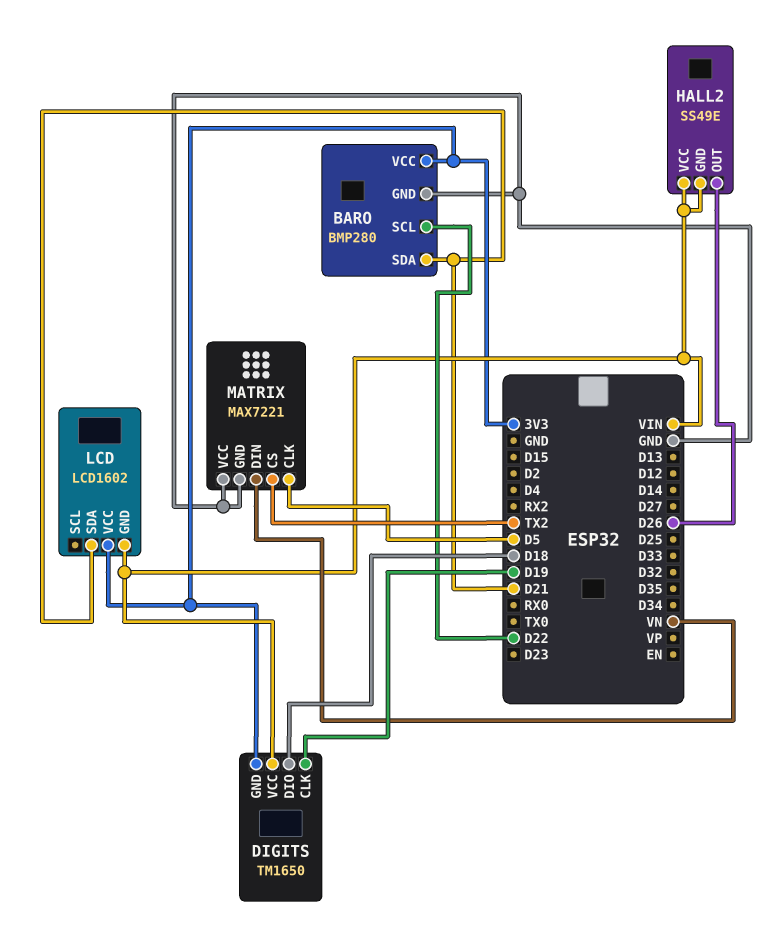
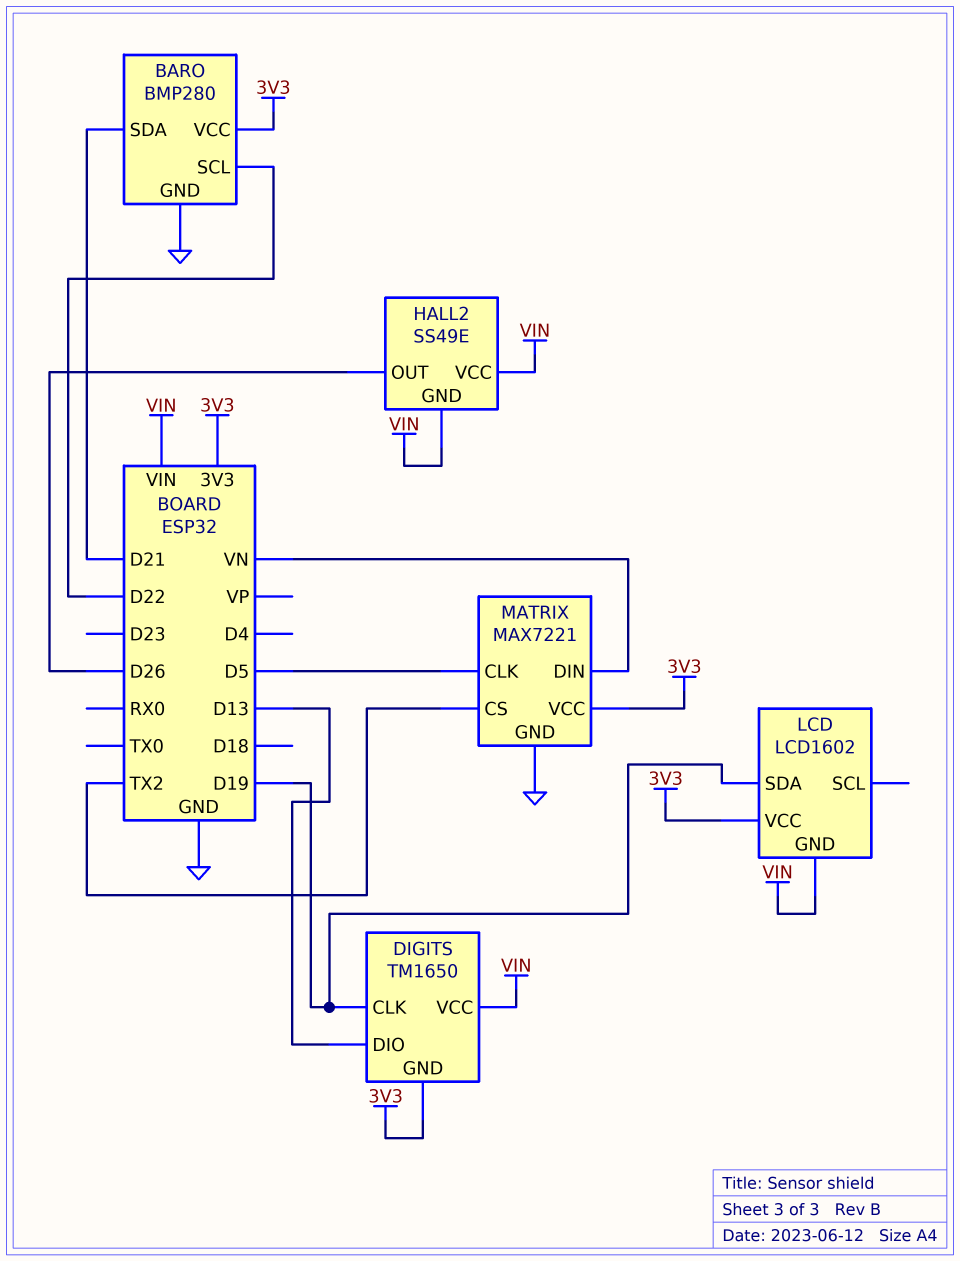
DIGITS pin DIO: D18 -> D13
LCD pin SDA: D21 -> D19
MATRIX pin VCC: GND -> 3V3

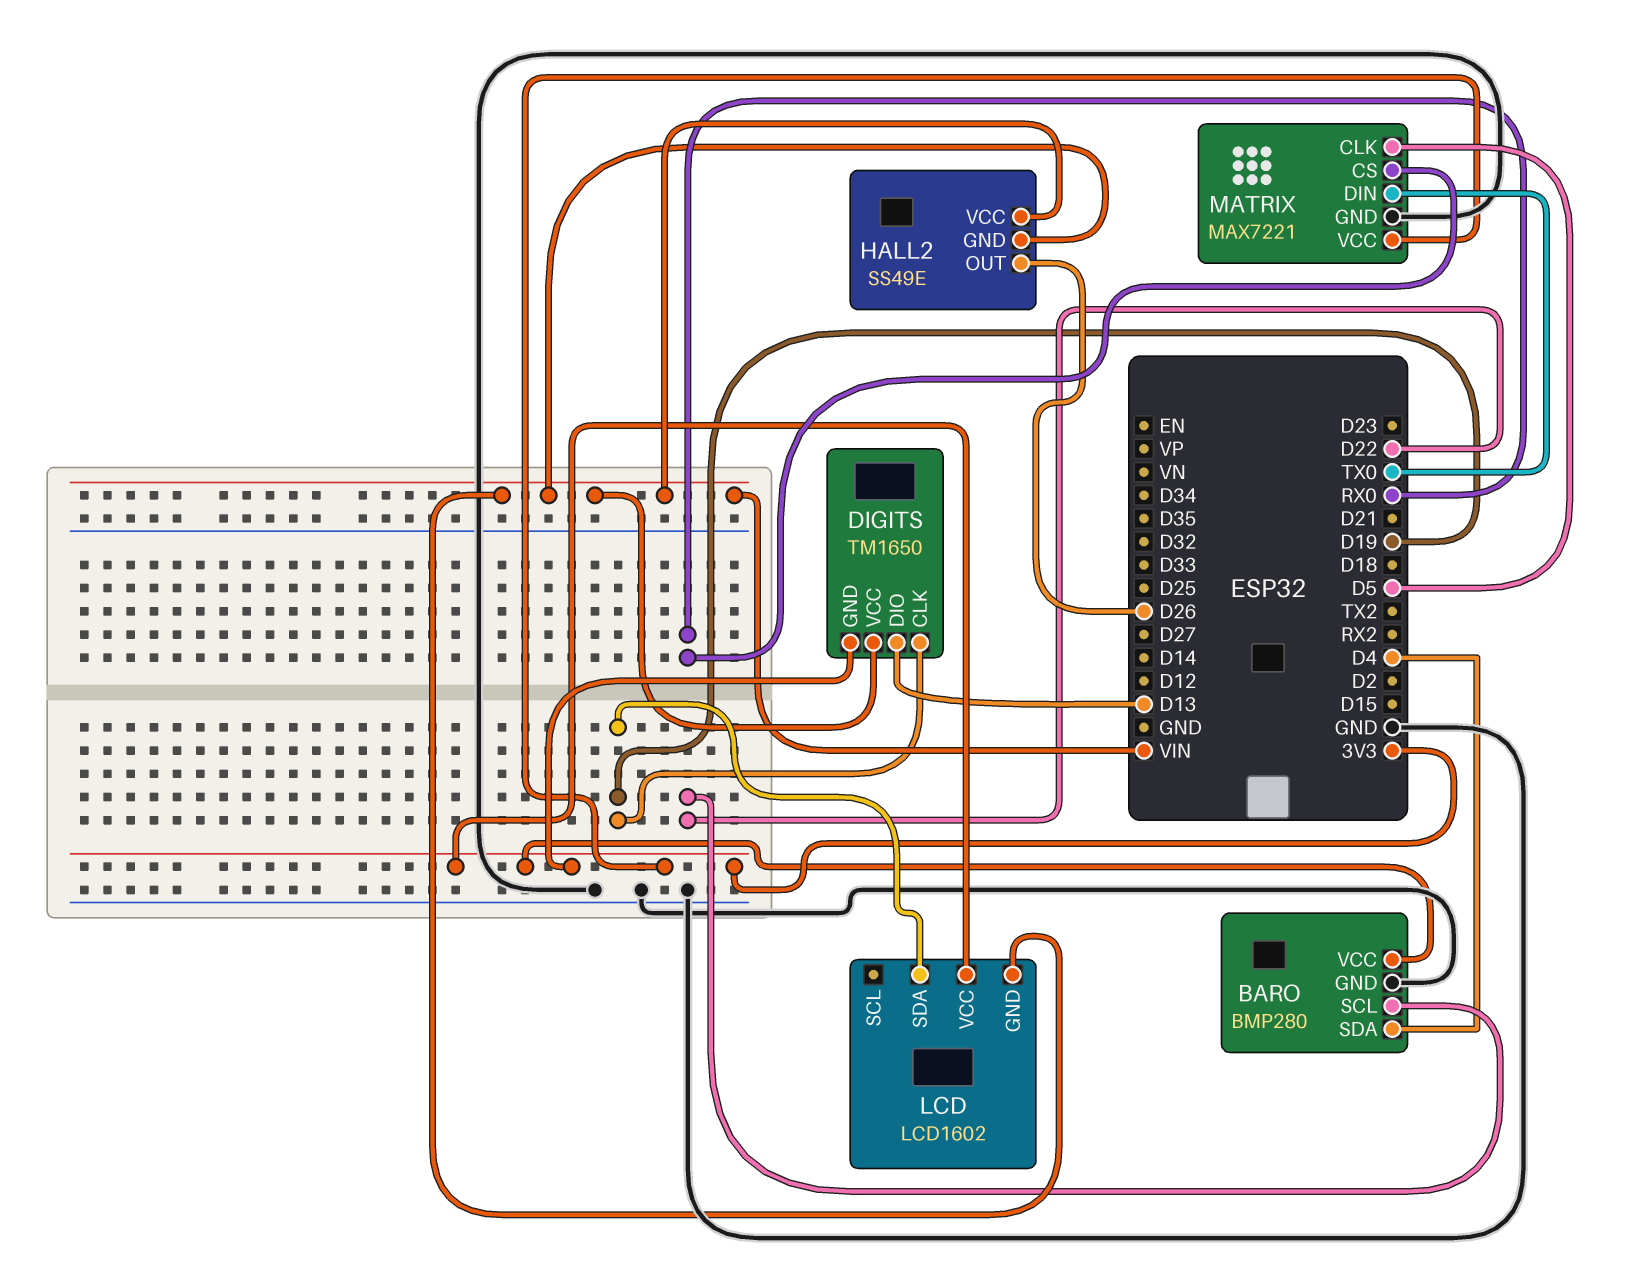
BARO pin SDA: D21 -> D4
MATRIX pin CS: TX2 -> RX0
MATRIX pin DIN: VN -> TX0

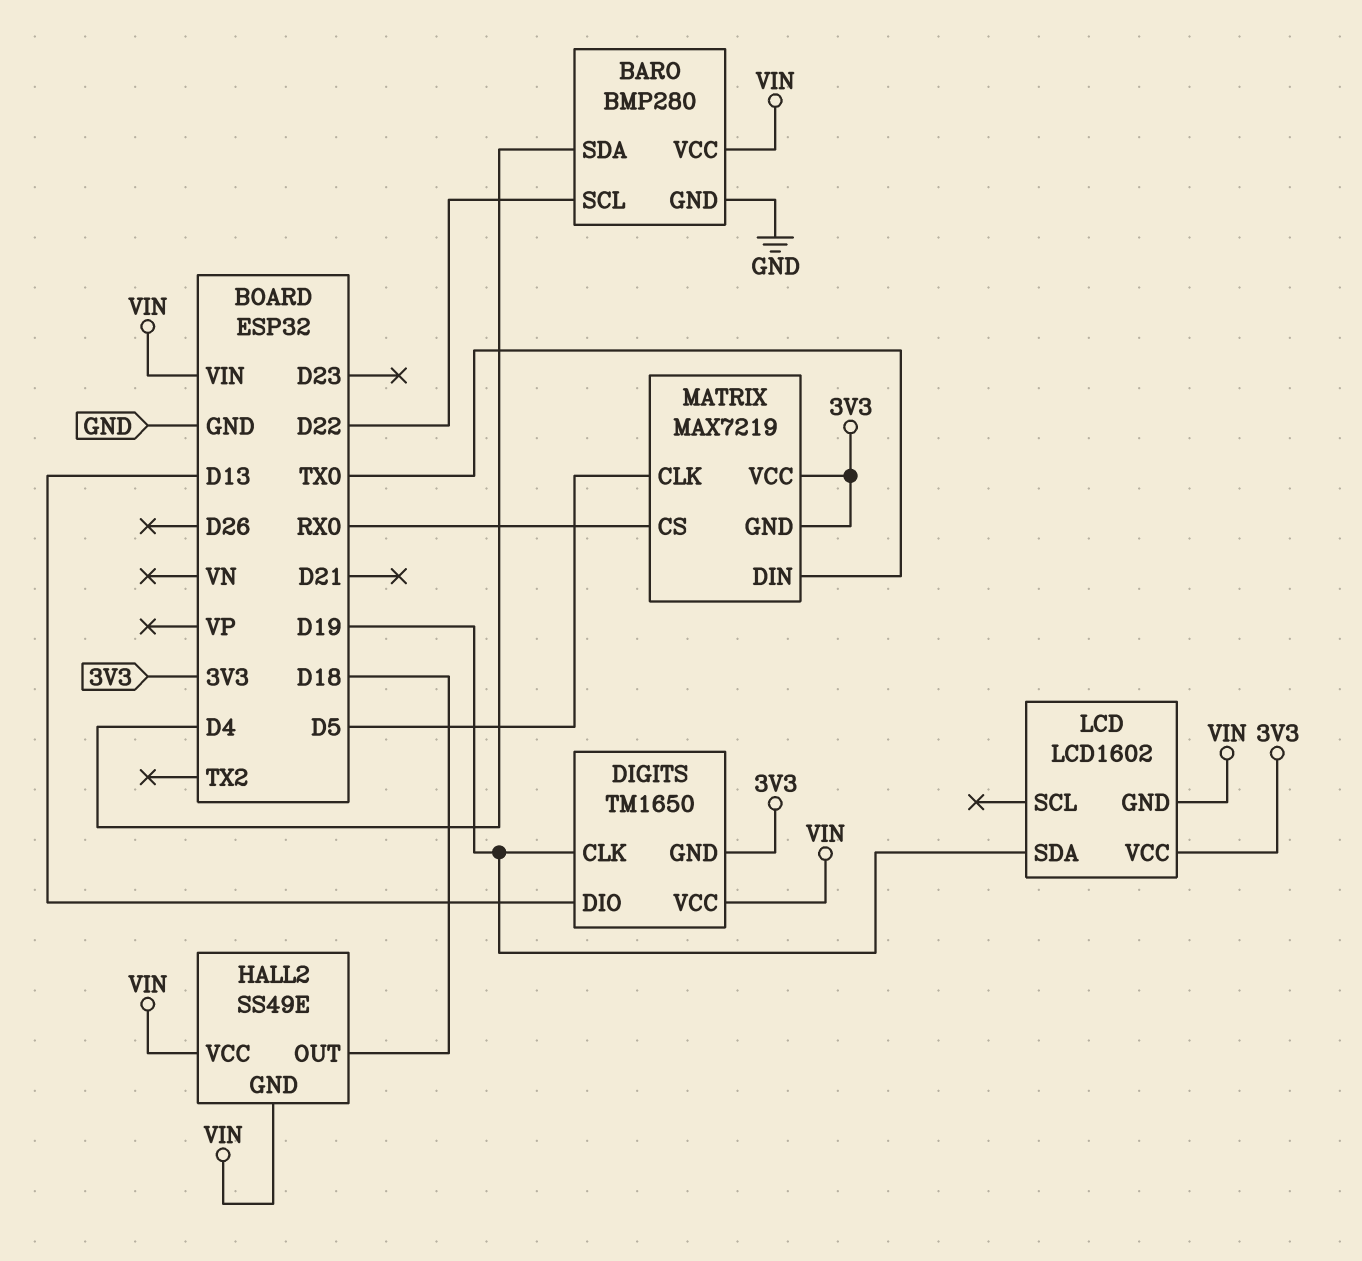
BARO pin VCC: 3V3 -> VIN
HALL2 pin OUT: D26 -> D18
MATRIX: MAX7221 -> MAX7219
MATRIX pin GND: GND -> 3V3

